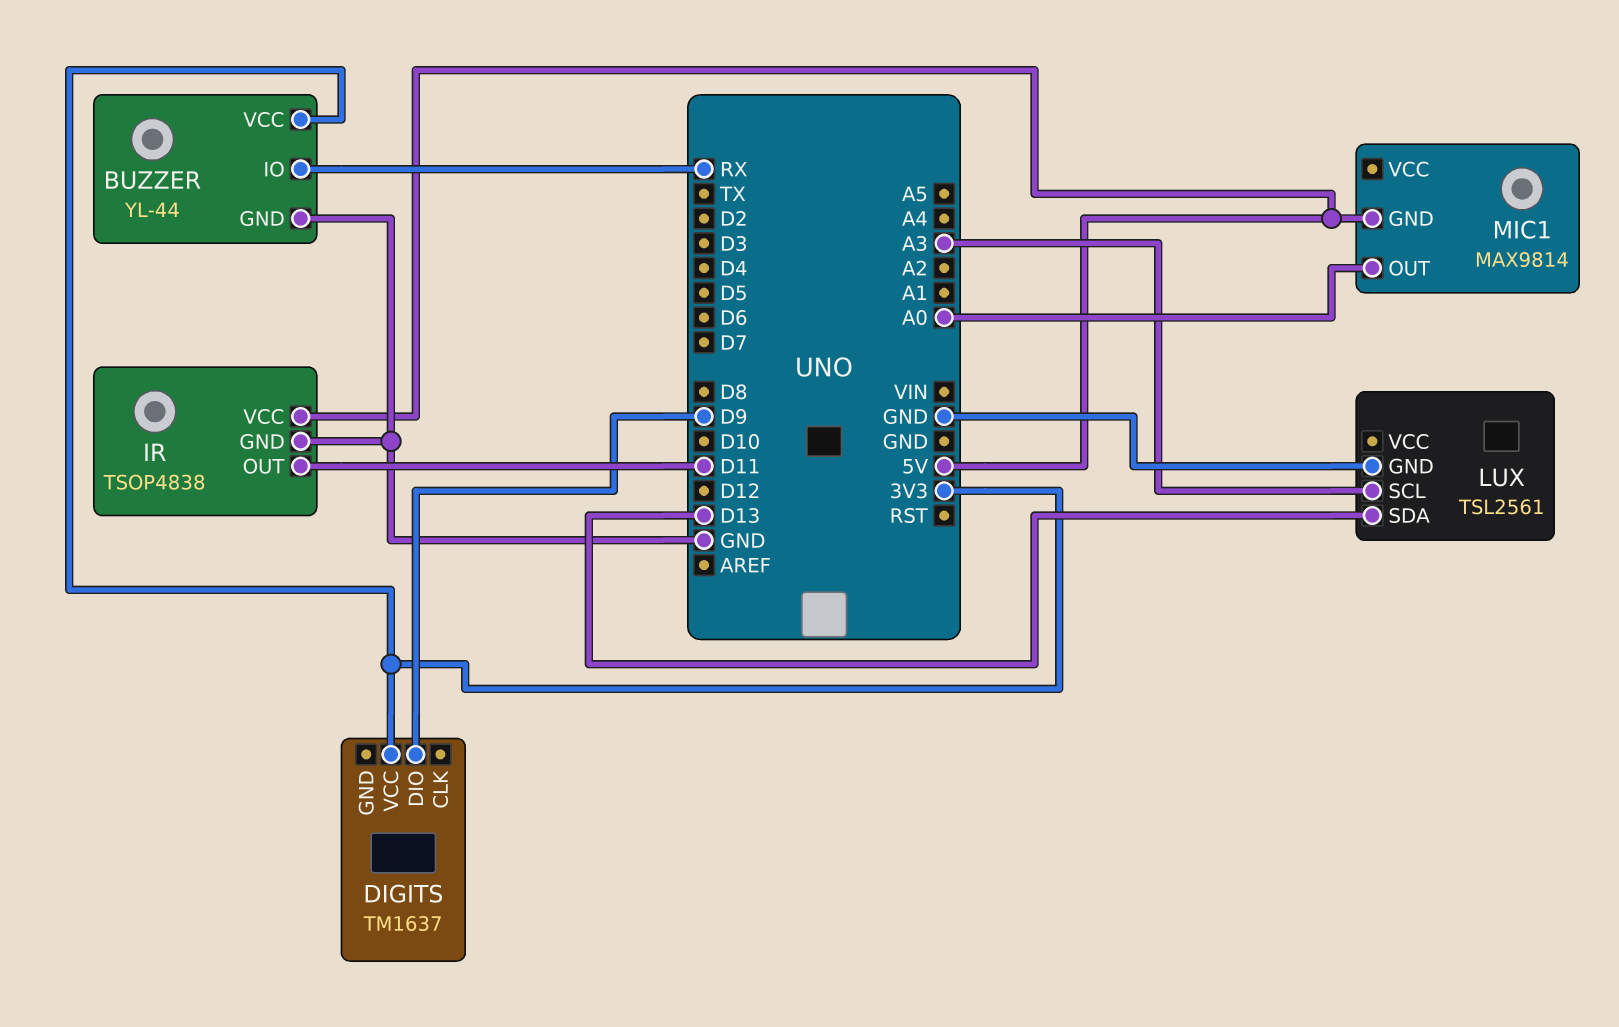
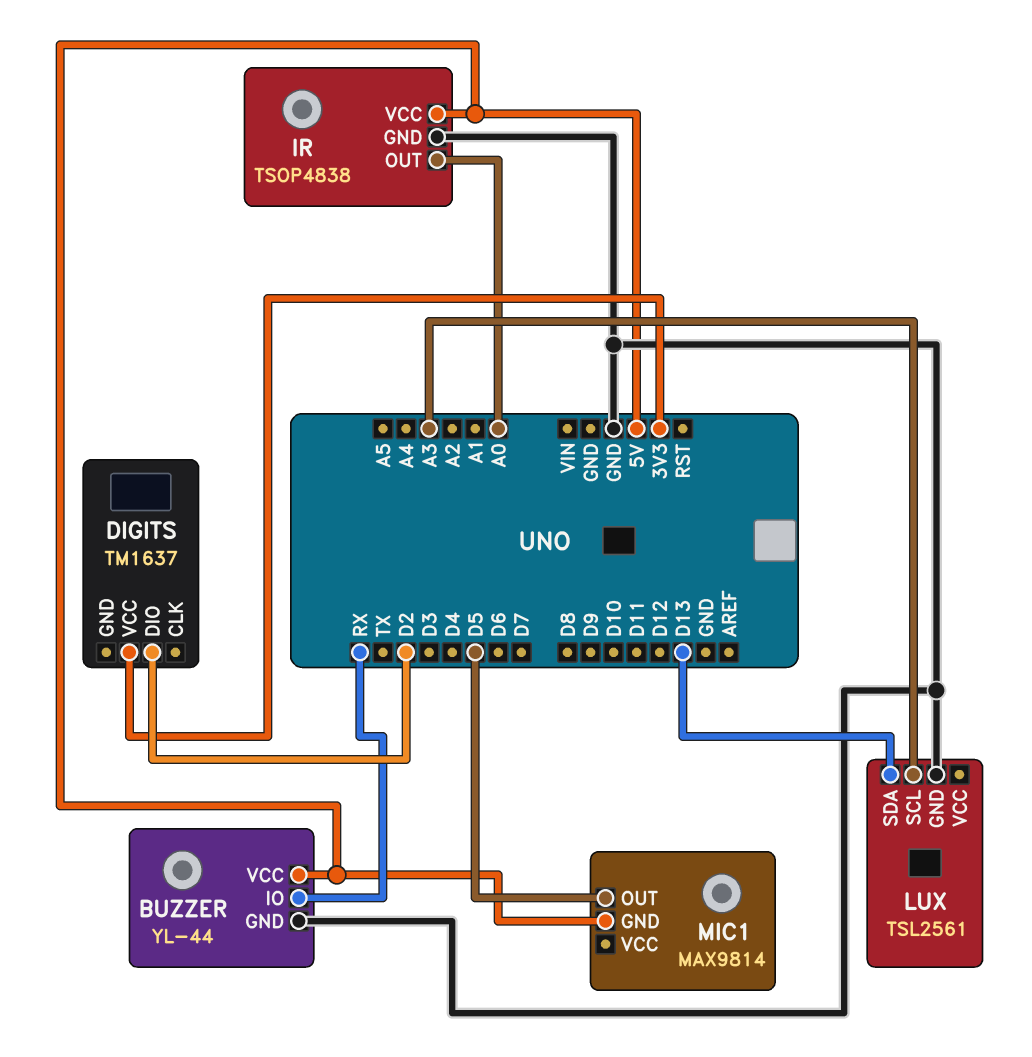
BUZZER pin VCC: 3V3 -> 5V
DIGITS pin DIO: D9 -> D2
IR pin OUT: D11 -> A0
MIC1 pin OUT: A0 -> D5

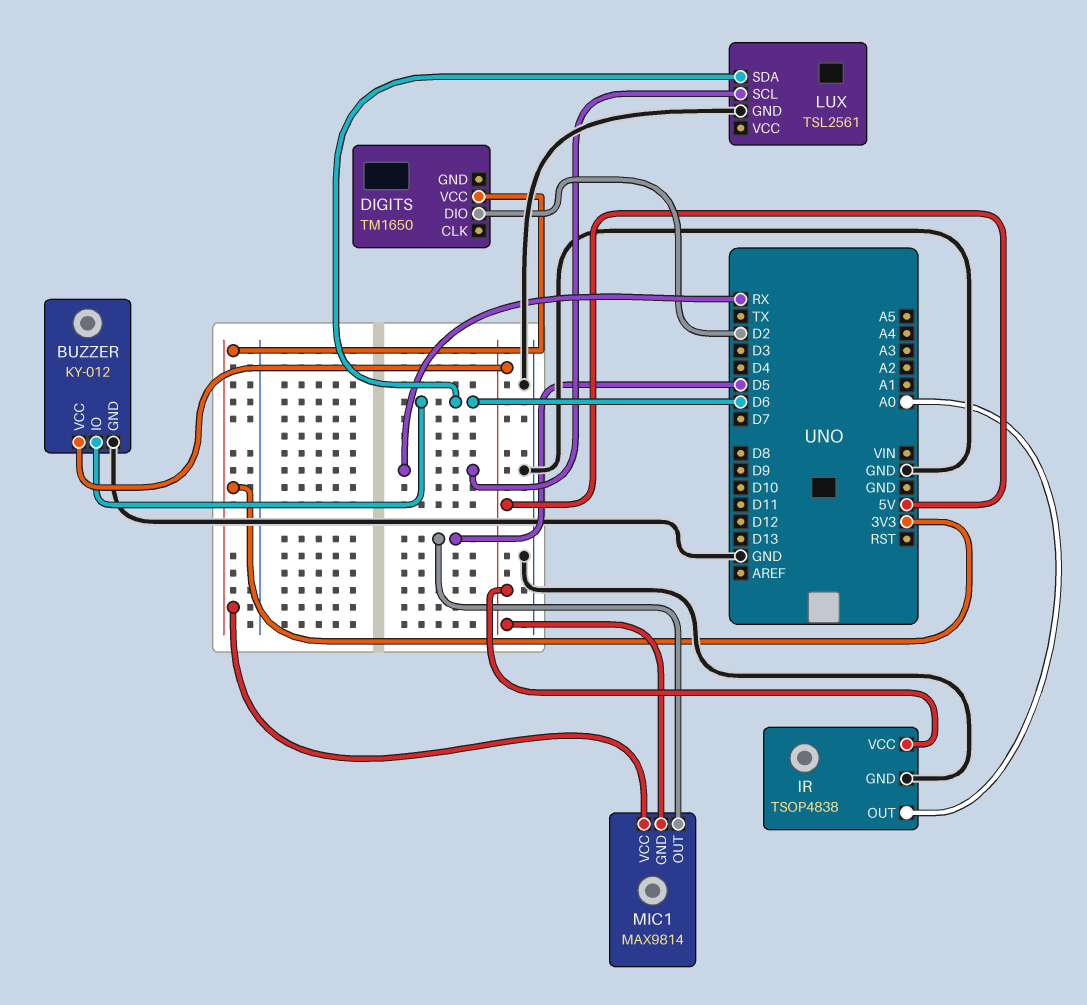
BUZZER: YL-44 -> KY-012
BUZZER pin IO: RX -> D6
DIGITS: TM1637 -> TM1650
LUX pin SCL: A3 -> RX
LUX pin SDA: D13 -> D6
MIC1 pin VCC: none -> 3V3

